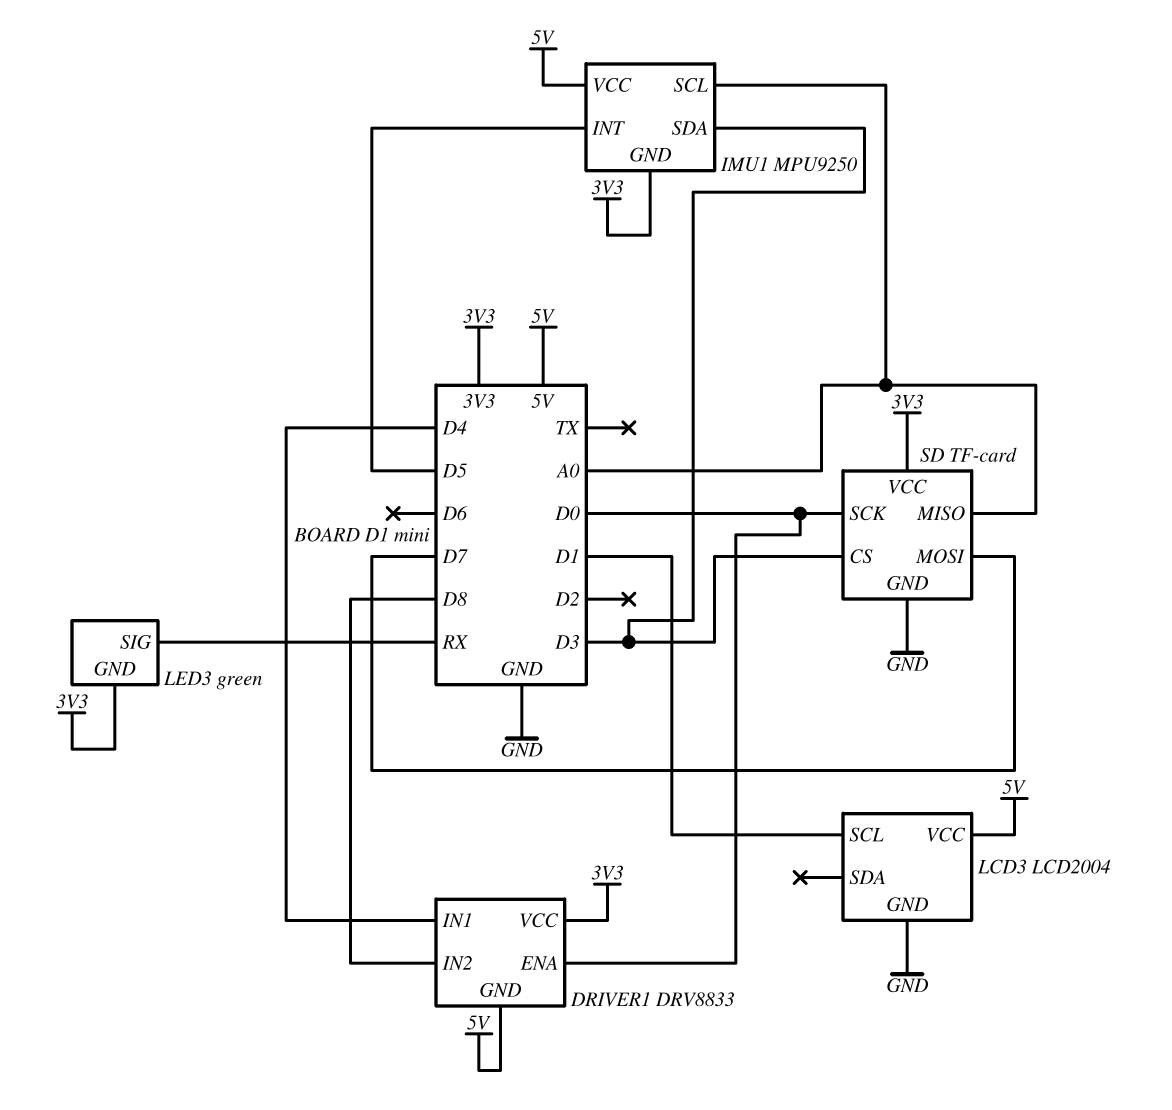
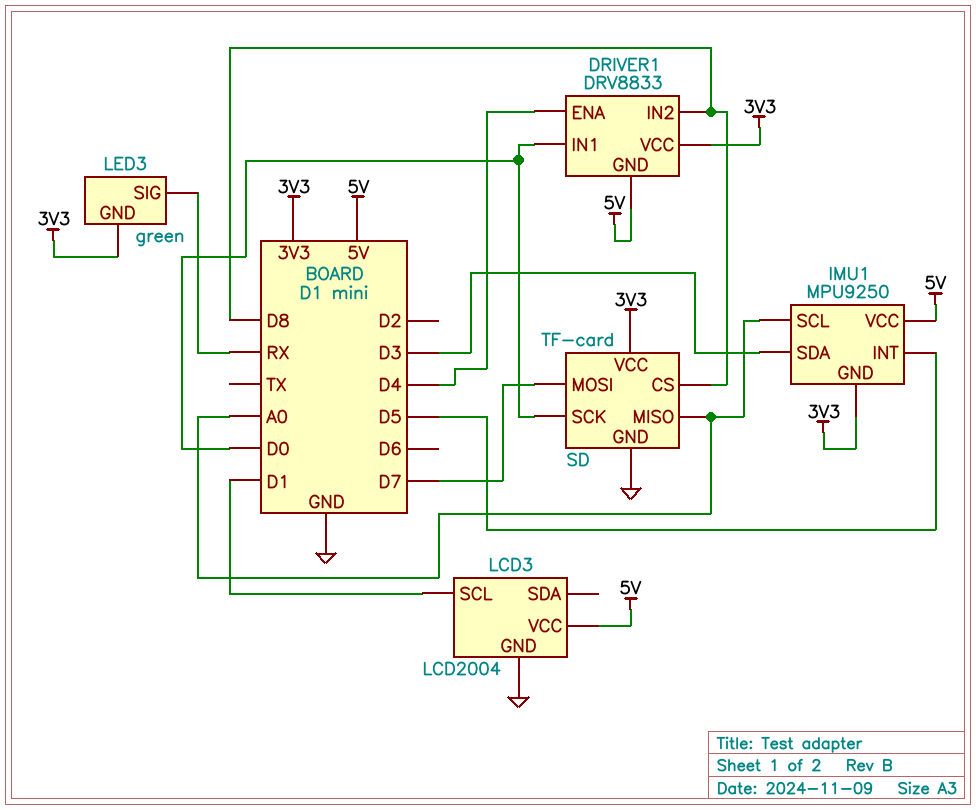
DRIVER1 pin ENA: D0 -> D4
DRIVER1 pin IN1: D4 -> D0
SD pin CS: D3 -> D8

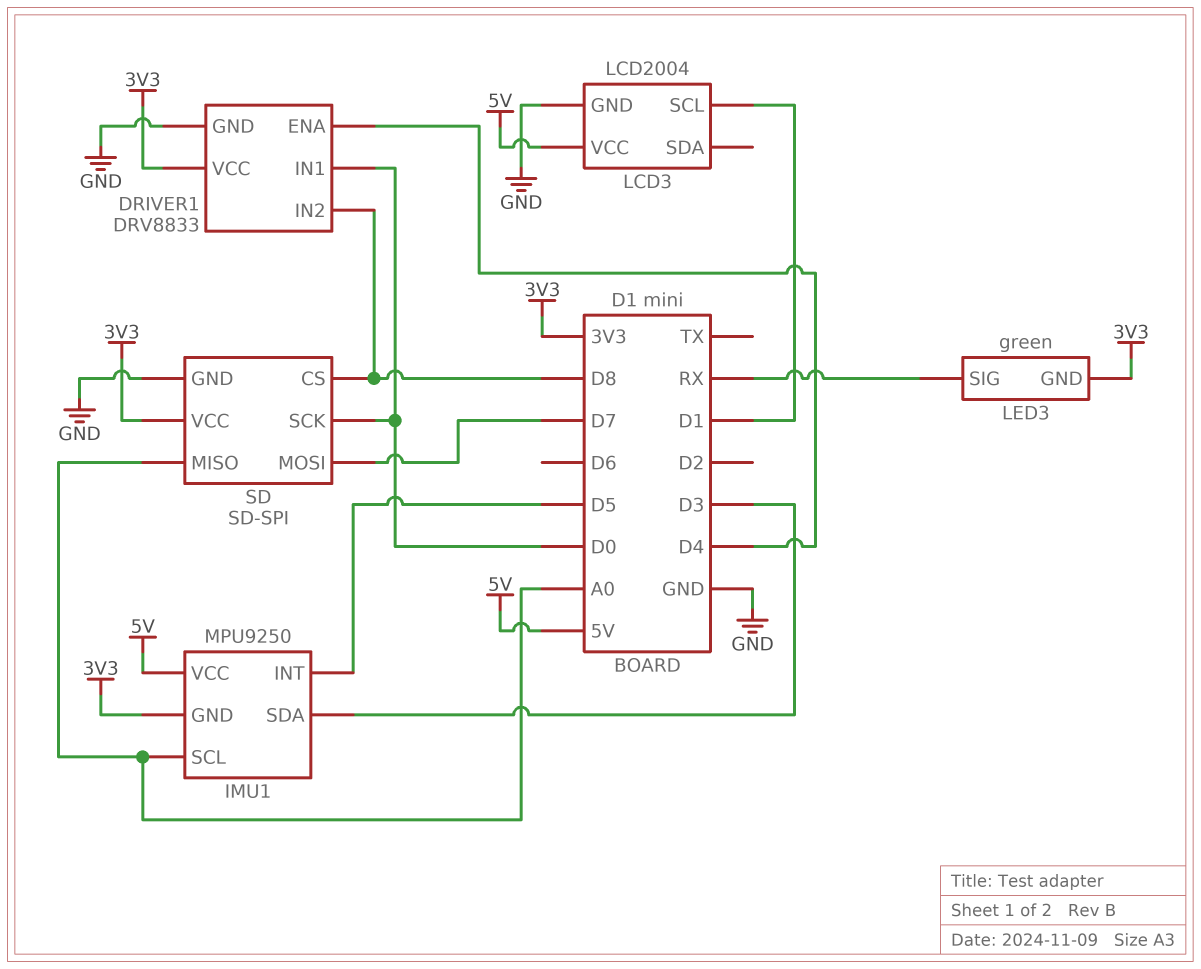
DRIVER1 pin GND: 5V -> GND
SD: TF-card -> SD-SPI

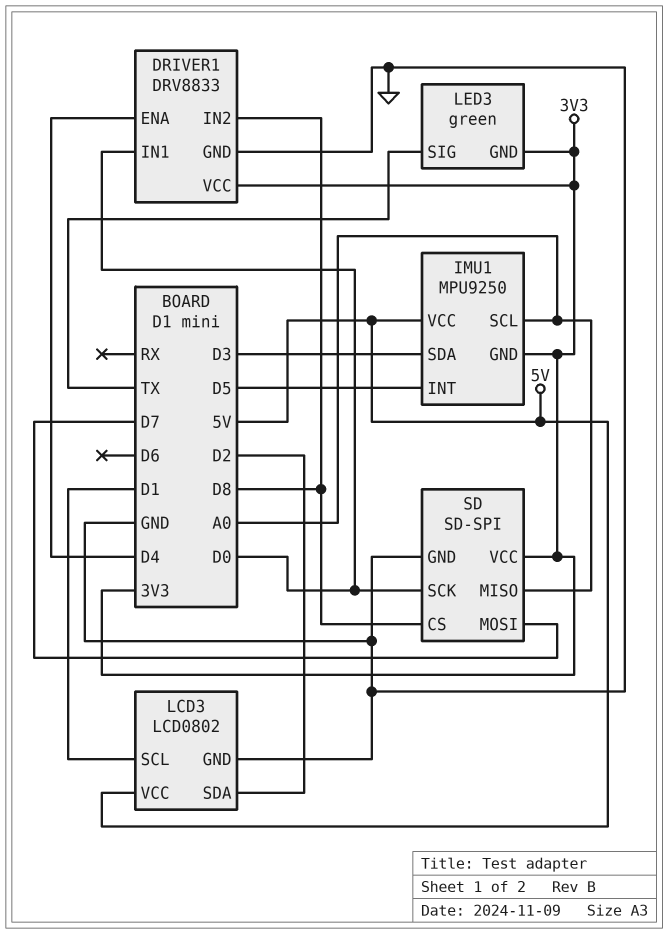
LCD3: LCD2004 -> LCD0802
LCD3 pin SDA: none -> D2
LED3 pin SIG: RX -> TX

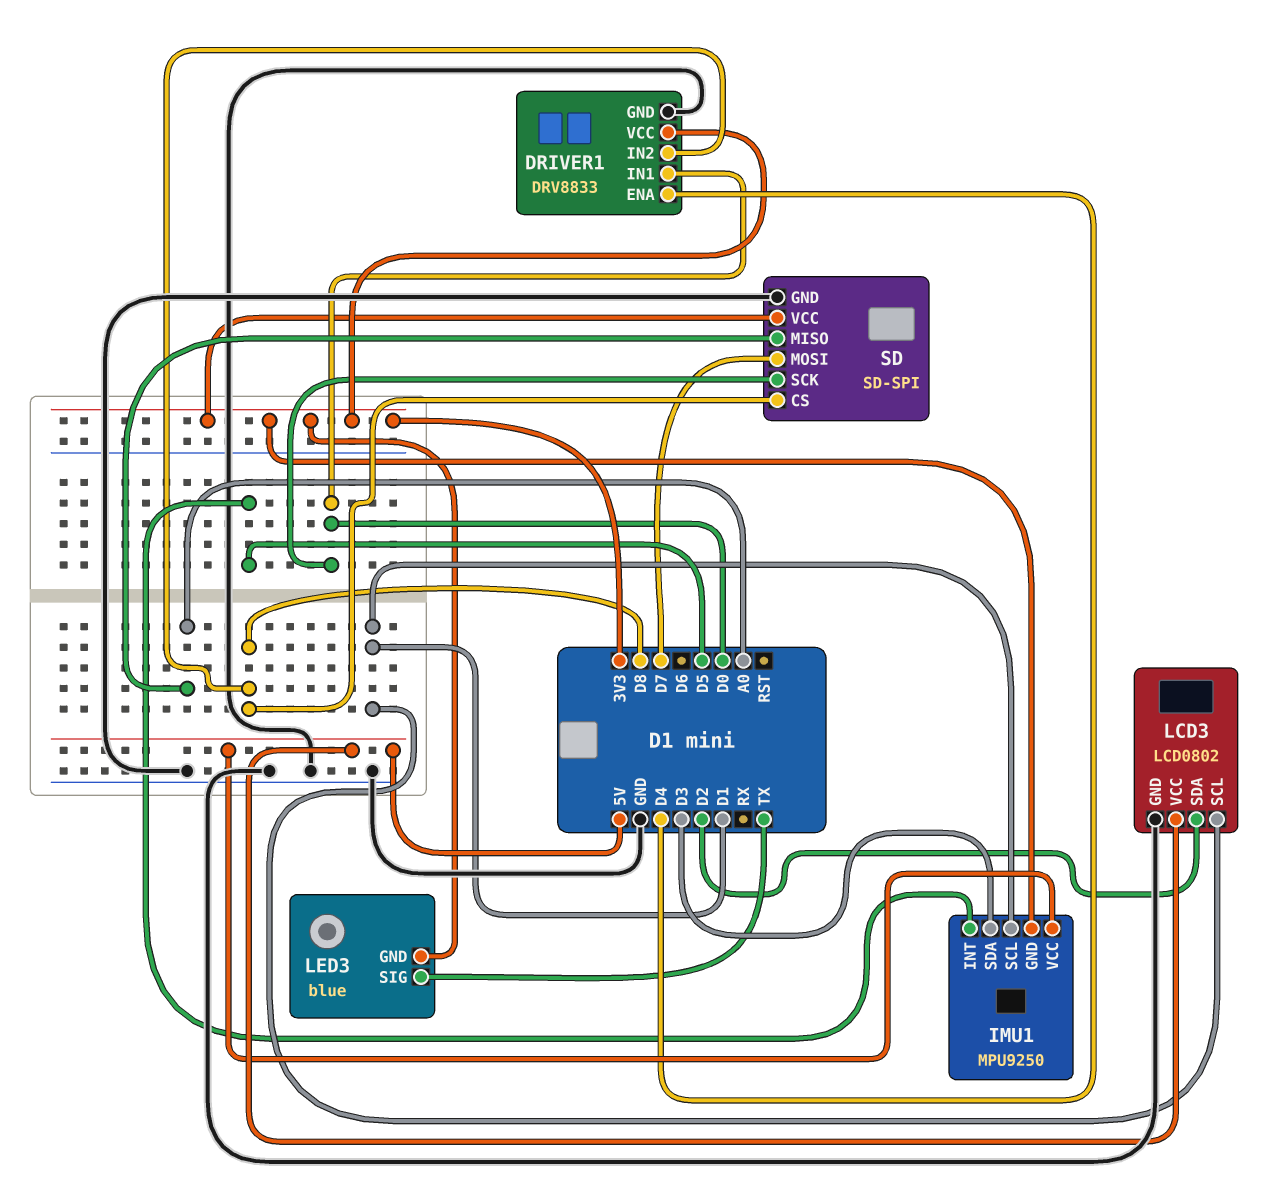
IMU1 pin SCL: A0 -> D1
LED3: green -> blue

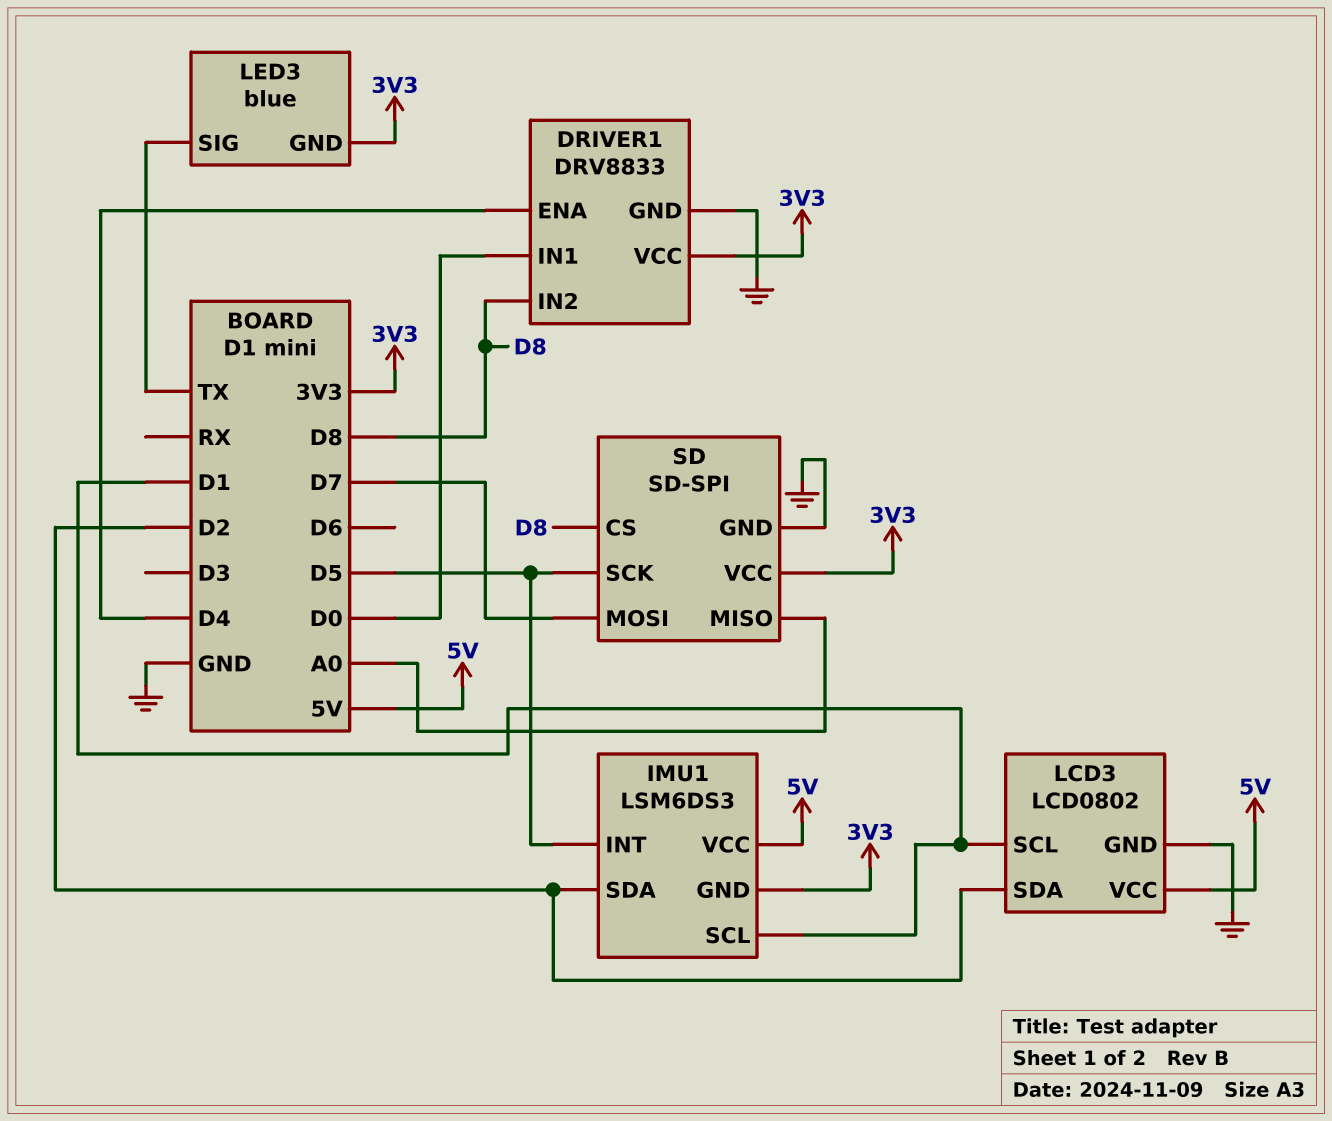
IMU1: MPU9250 -> LSM6DS3
IMU1 pin SDA: D3 -> D2
SD pin SCK: D0 -> D5

